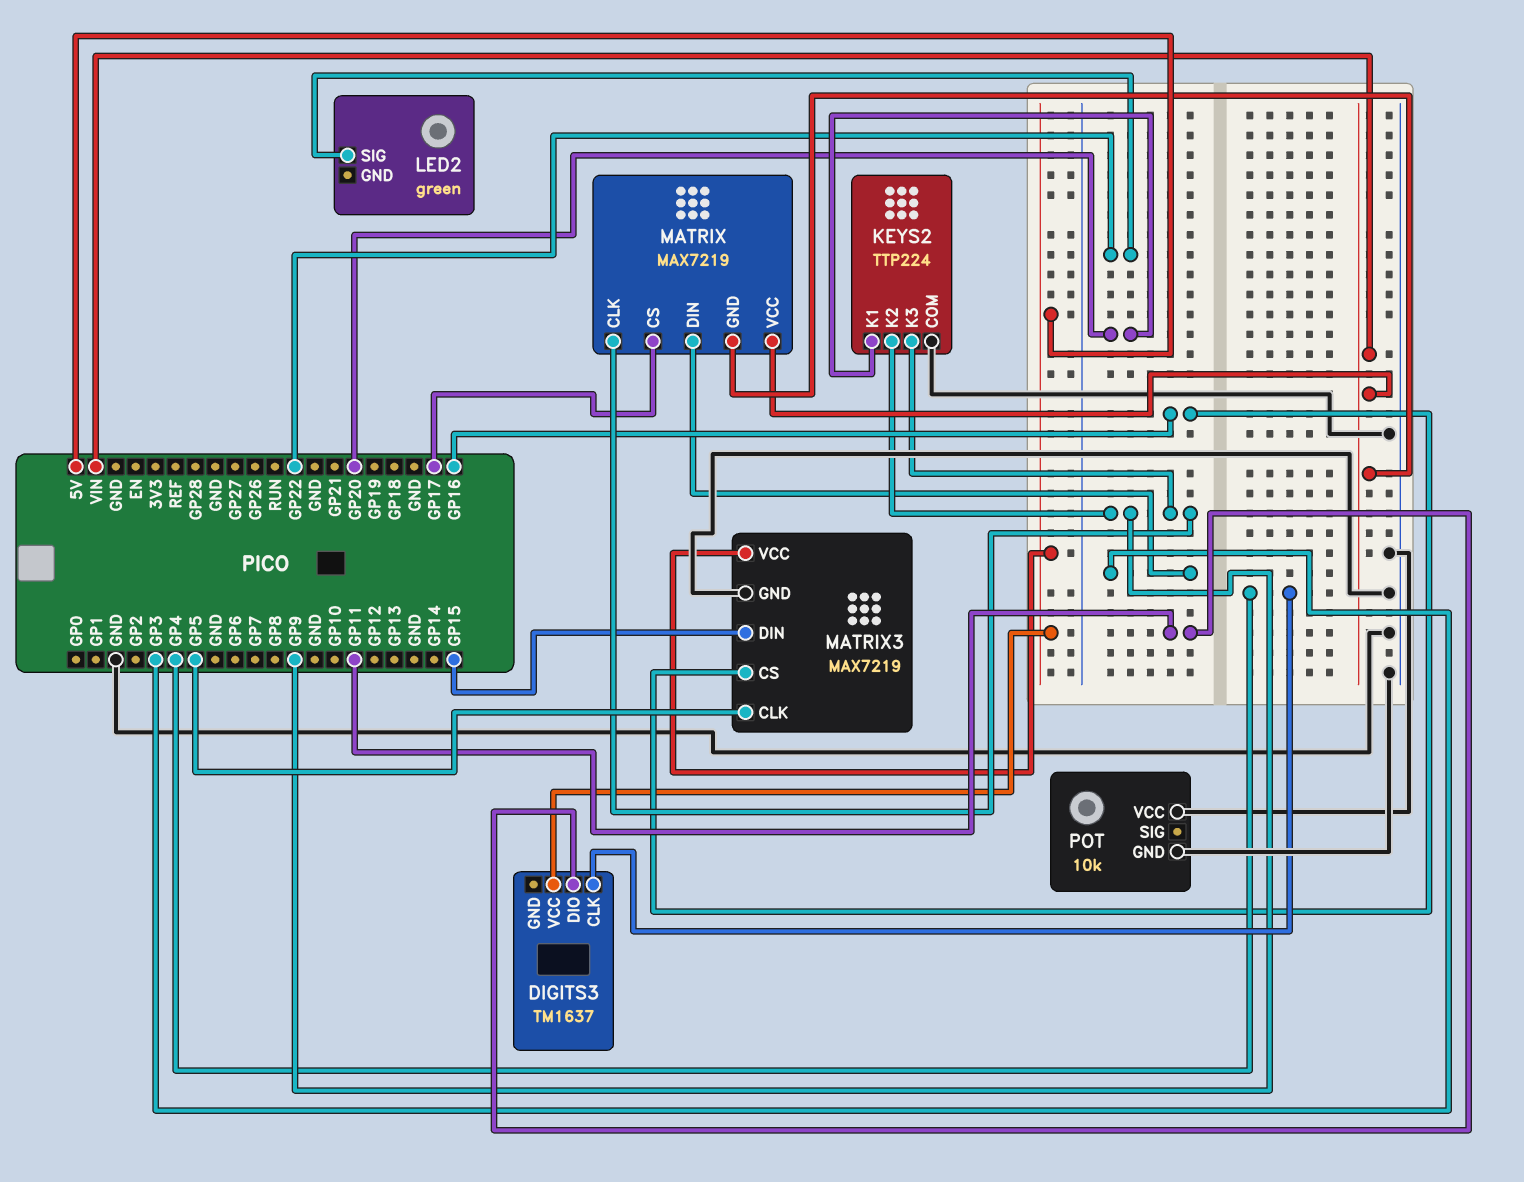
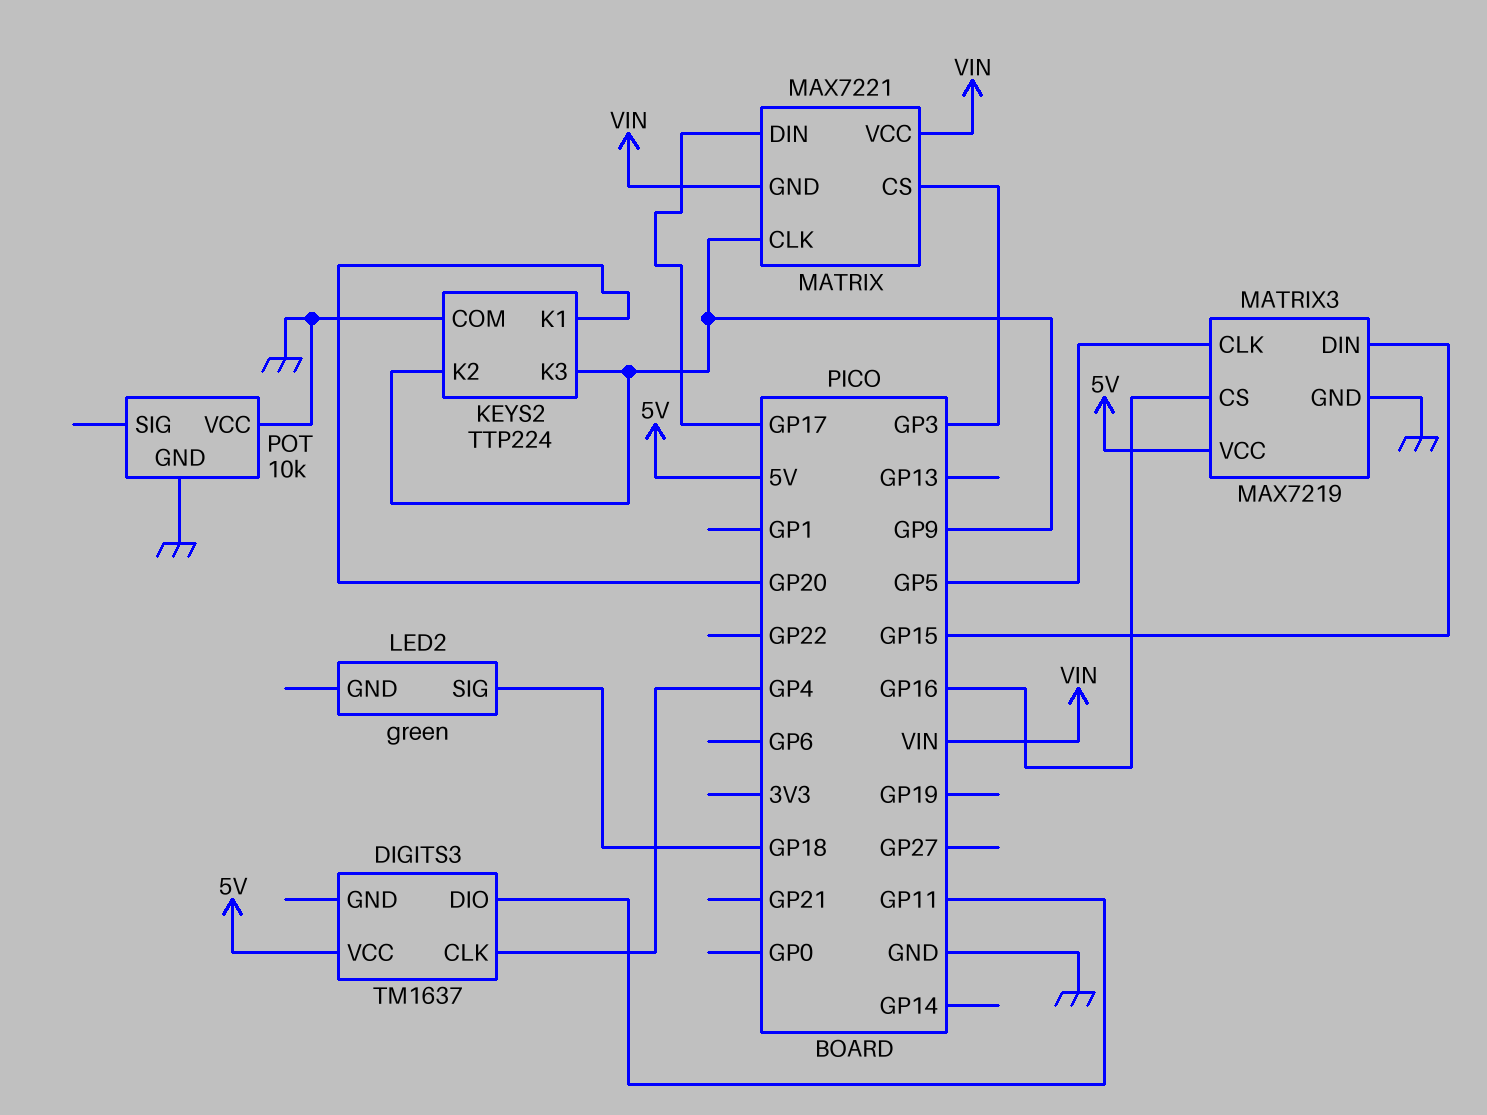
LED2 pin SIG: GP22 -> GP18
MATRIX: MAX7219 -> MAX7221
MATRIX pin CS: GP17 -> GP3
MATRIX pin DIN: GP3 -> GP17

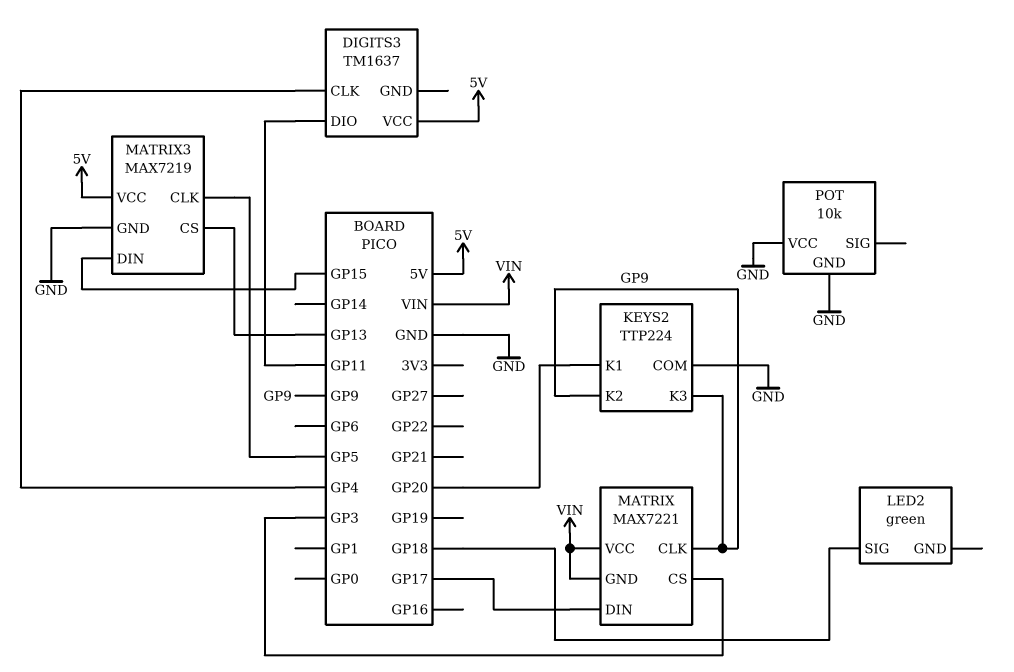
MATRIX3 pin CS: GP16 -> GP13

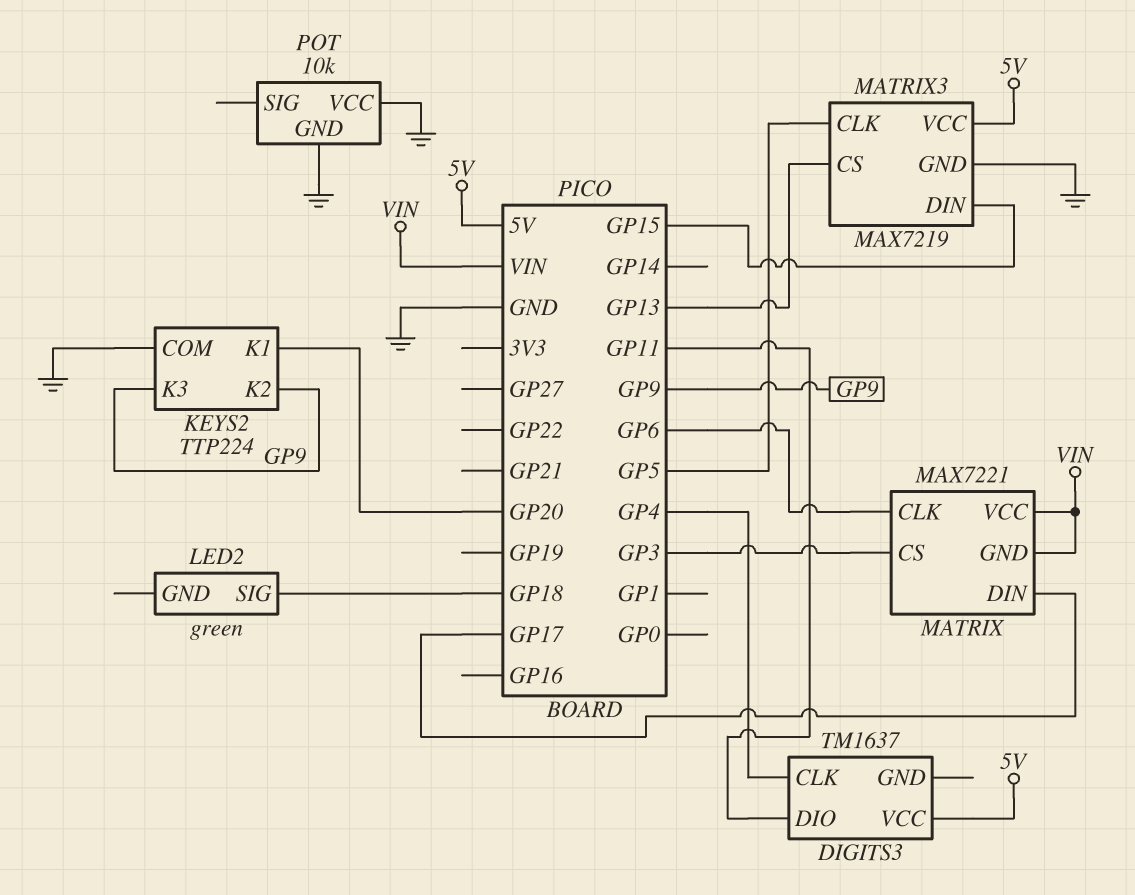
MATRIX pin CLK: GP9 -> GP6

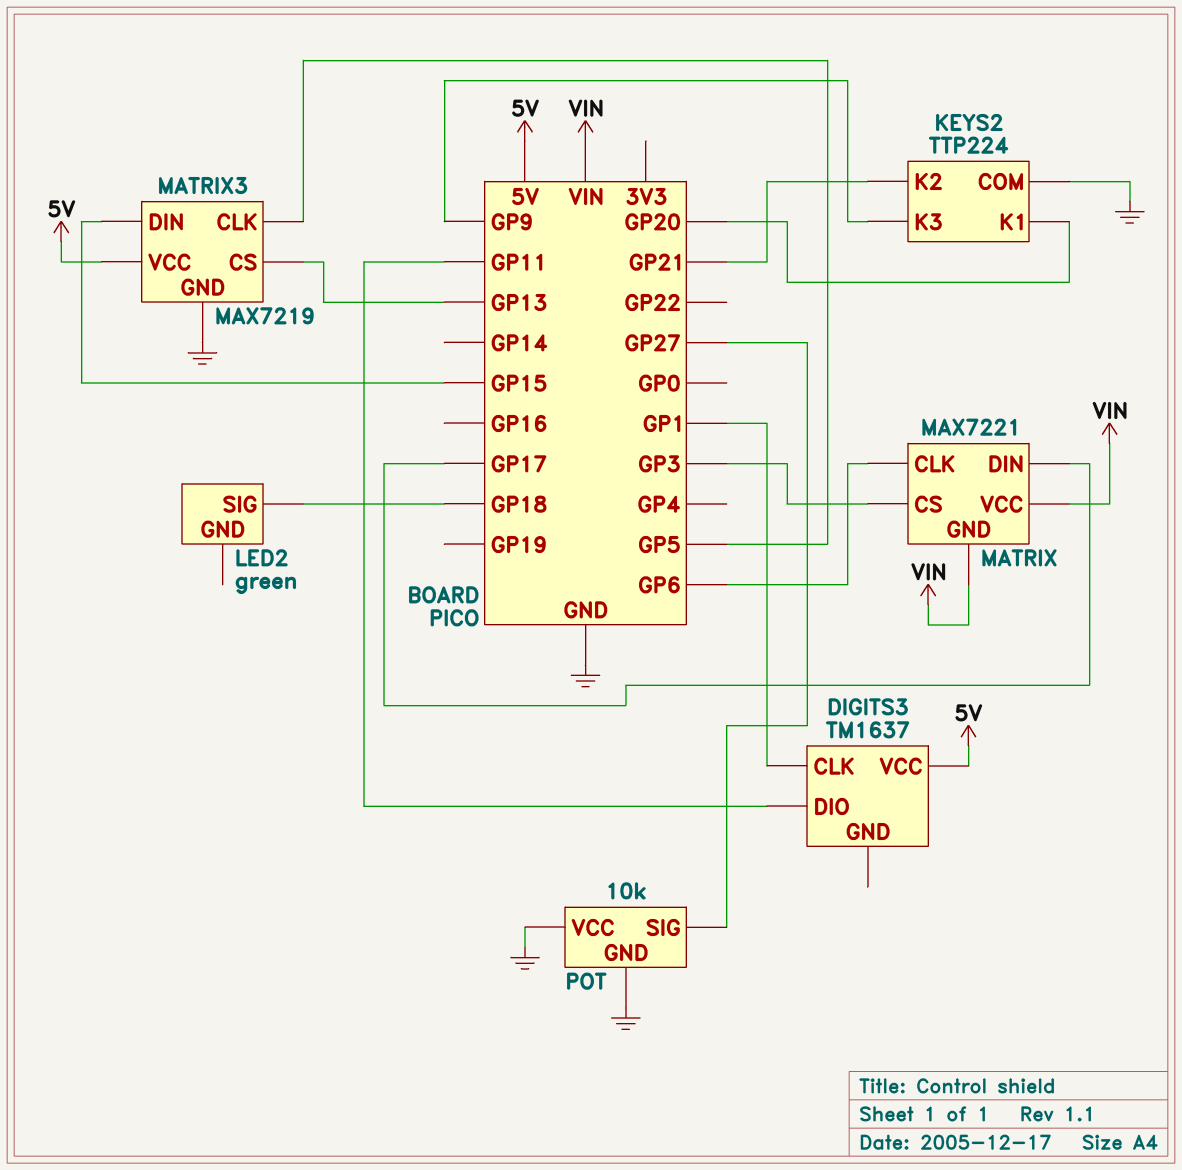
DIGITS3 pin CLK: GP4 -> GP1
KEYS2 pin K2: GP9 -> GP21
POT pin SIG: none -> GP27

